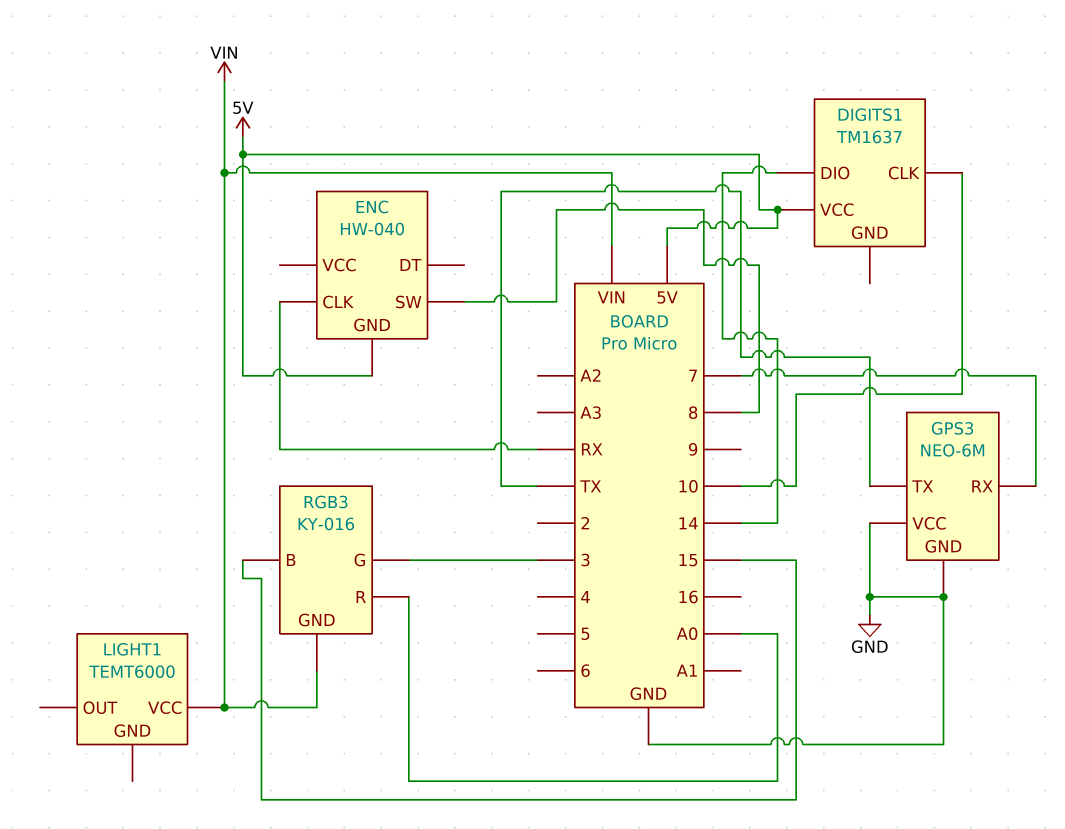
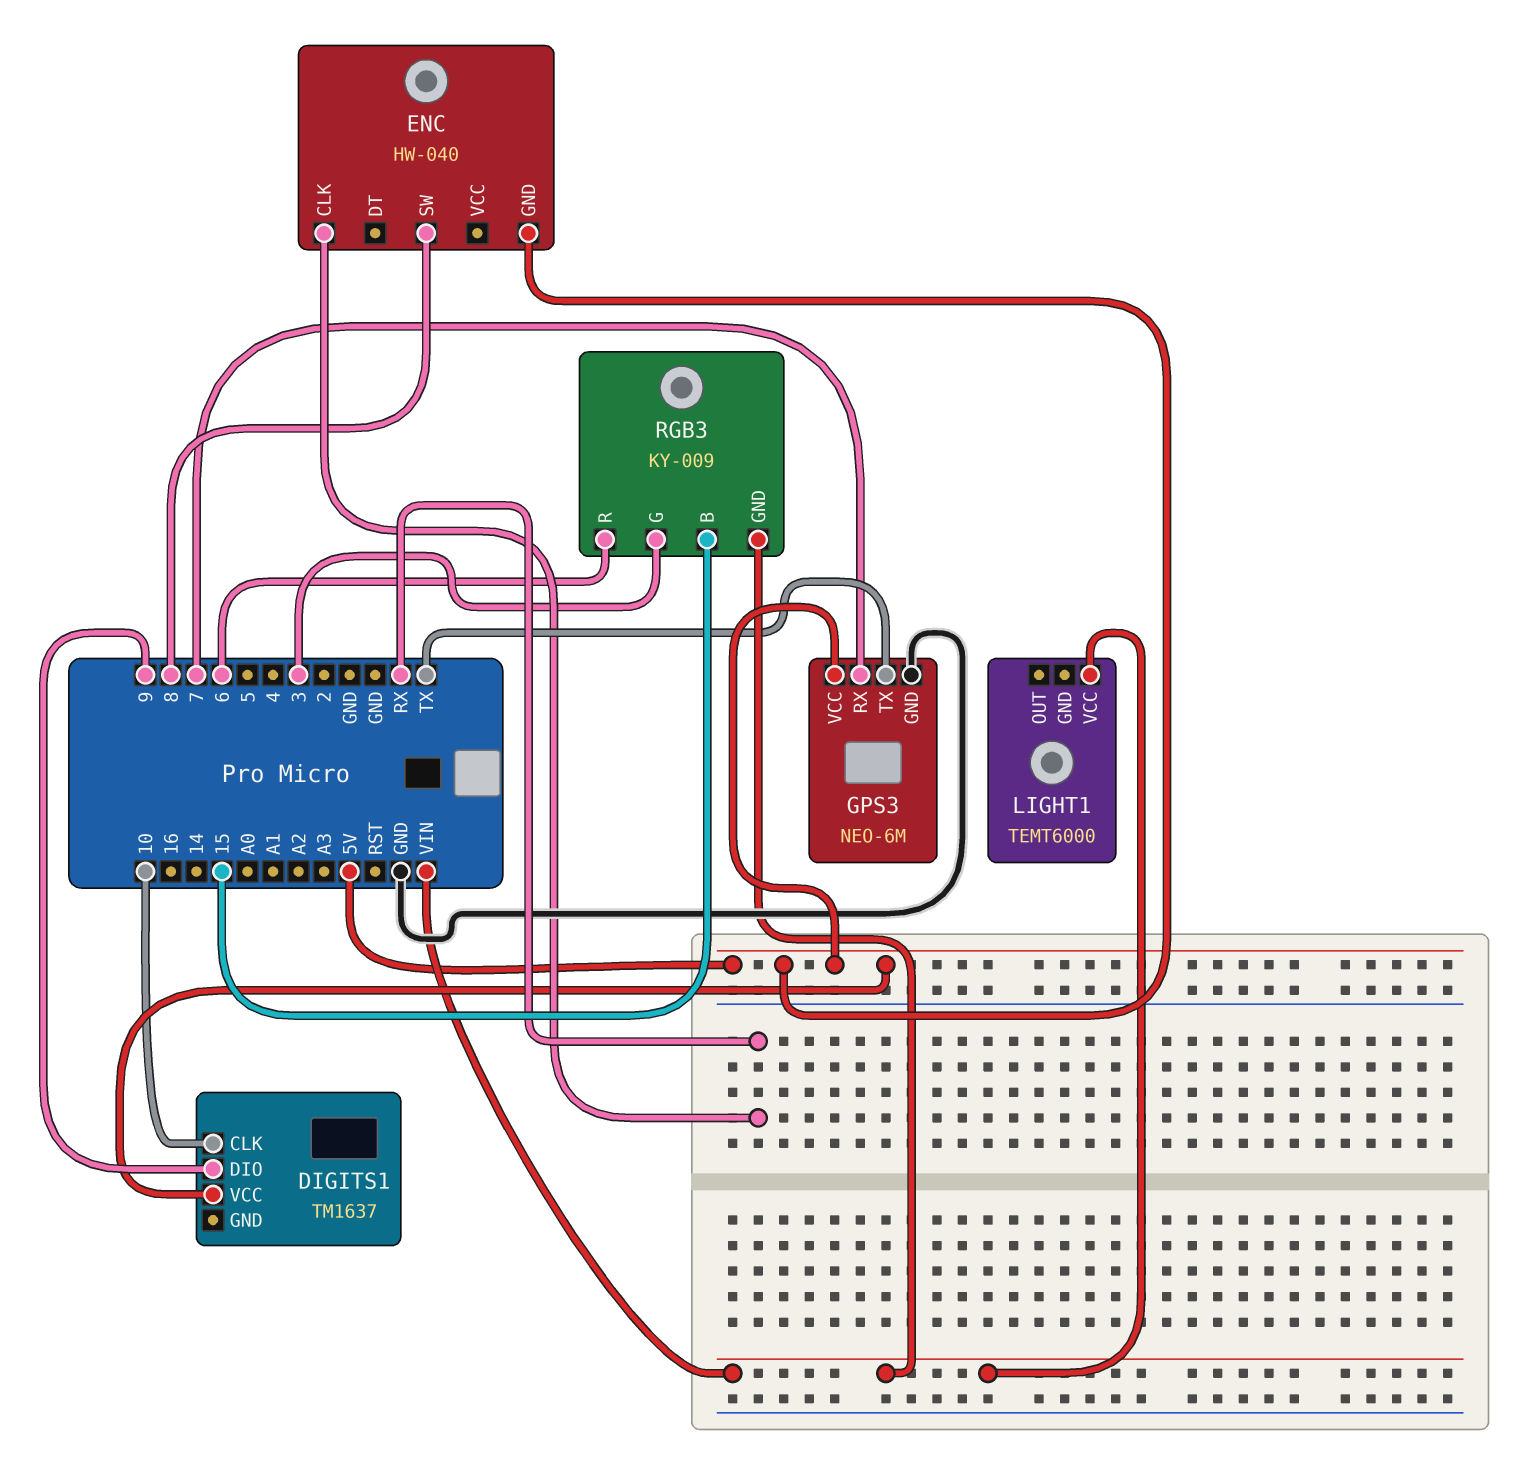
DIGITS1 pin DIO: 14 -> 9
GPS3 pin VCC: GND -> 5V
RGB3: KY-016 -> KY-009
RGB3 pin R: A0 -> 6

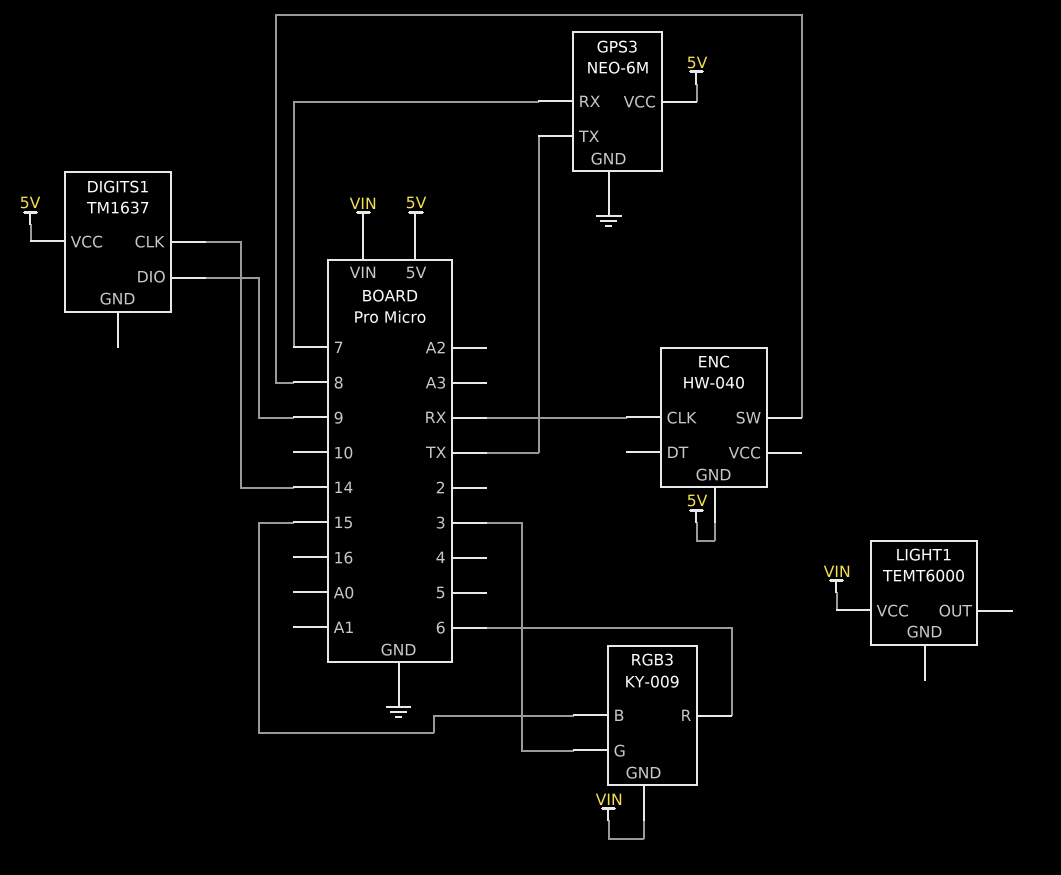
DIGITS1 pin CLK: 10 -> 14

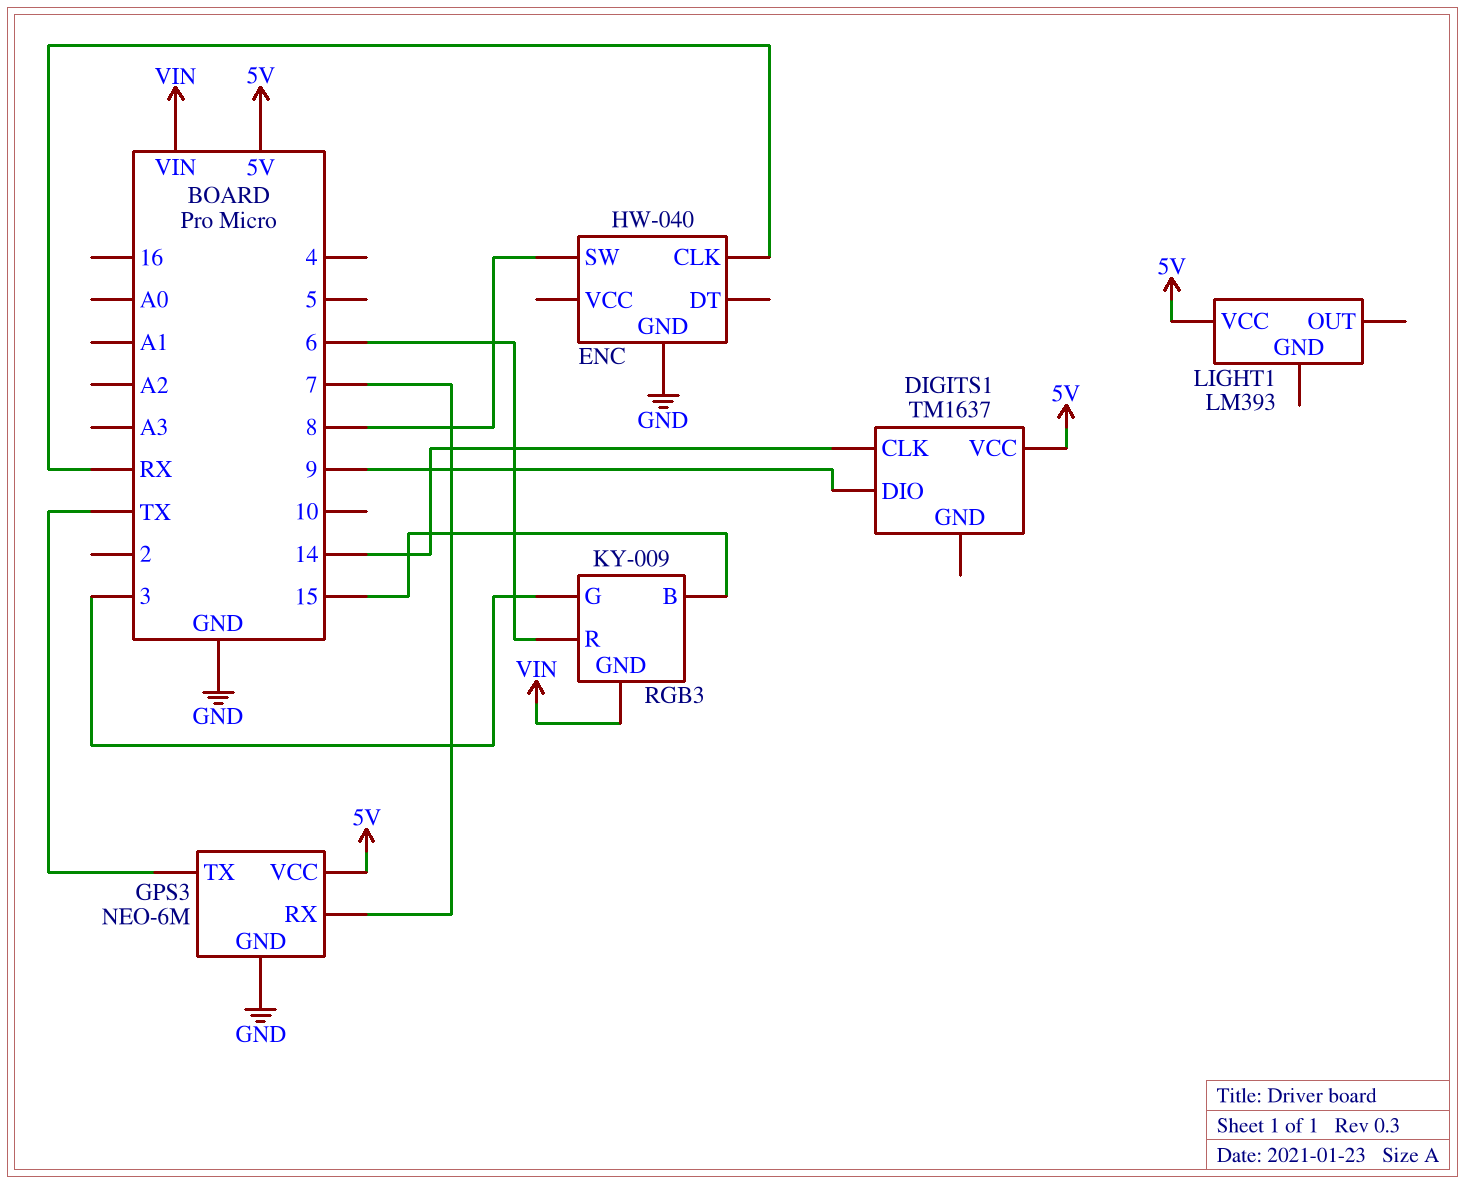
ENC pin GND: 5V -> GND
LIGHT1: TEMT6000 -> LM393
LIGHT1 pin VCC: VIN -> 5V

